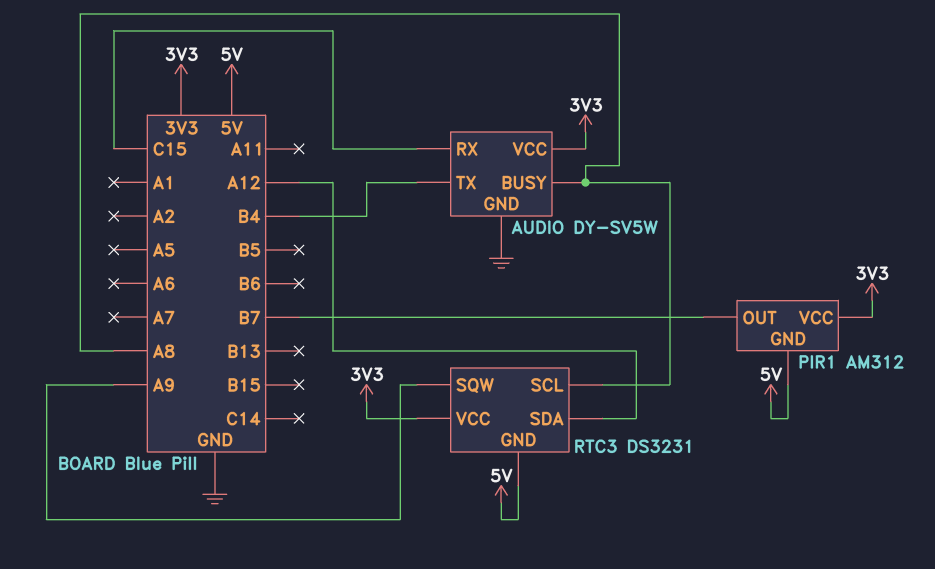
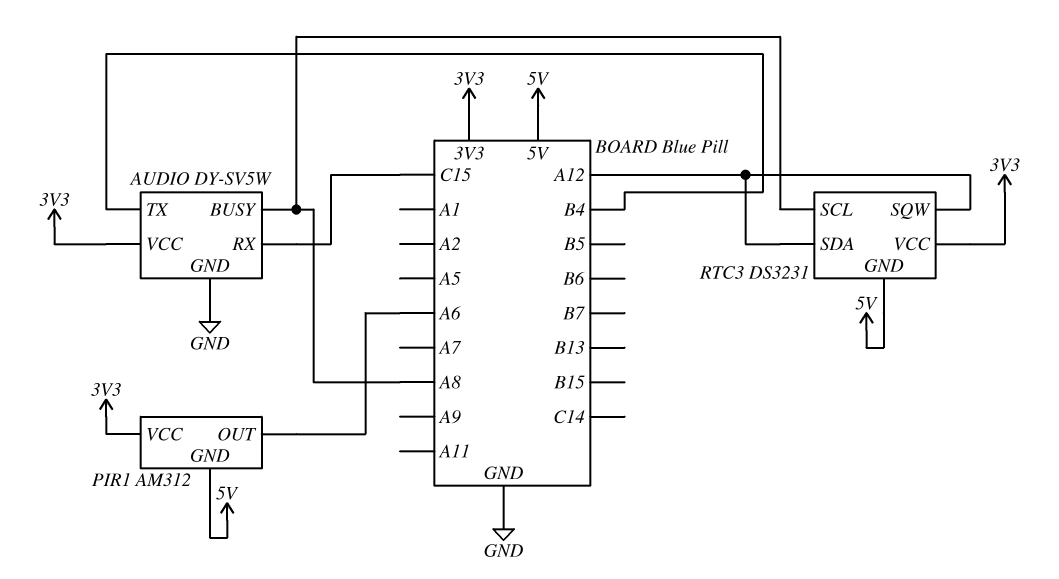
PIR1 pin OUT: B7 -> A6
RTC3 pin SQW: A9 -> A12

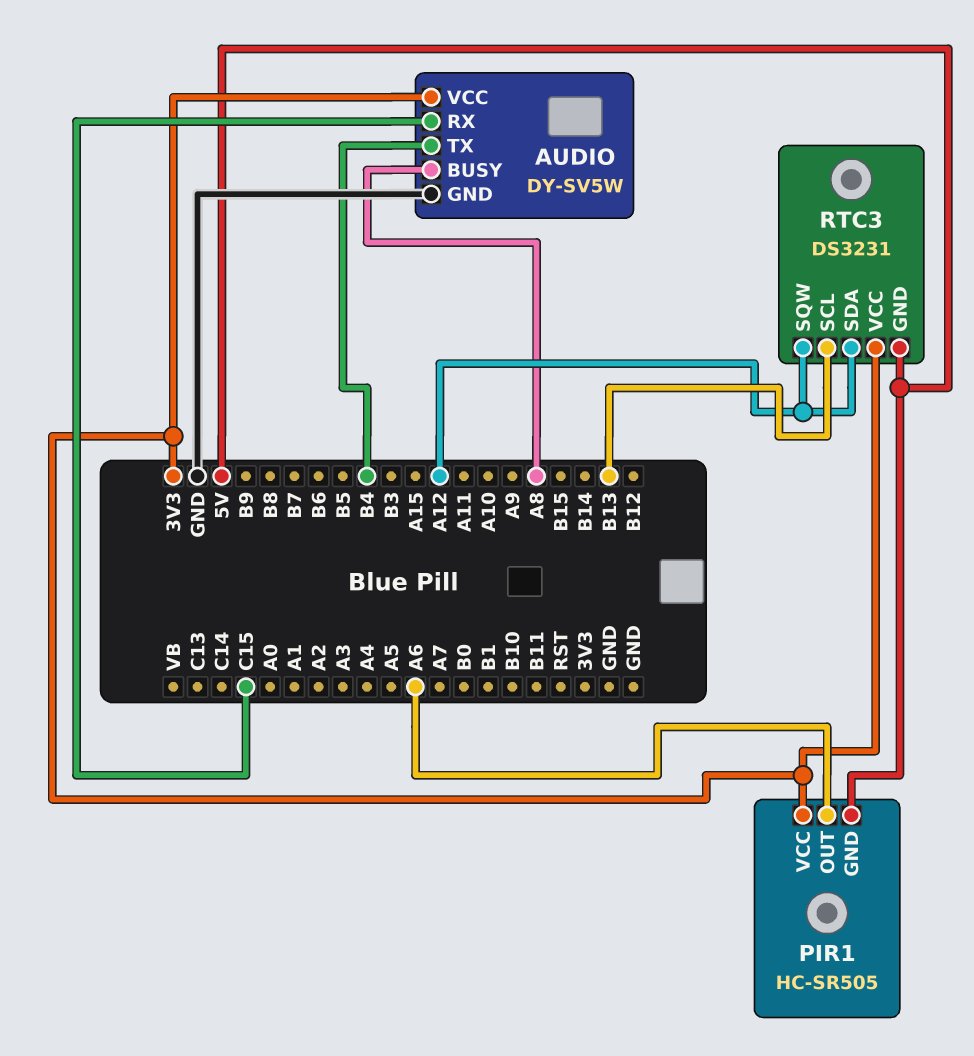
PIR1: AM312 -> HC-SR505
RTC3 pin SCL: A8 -> B13

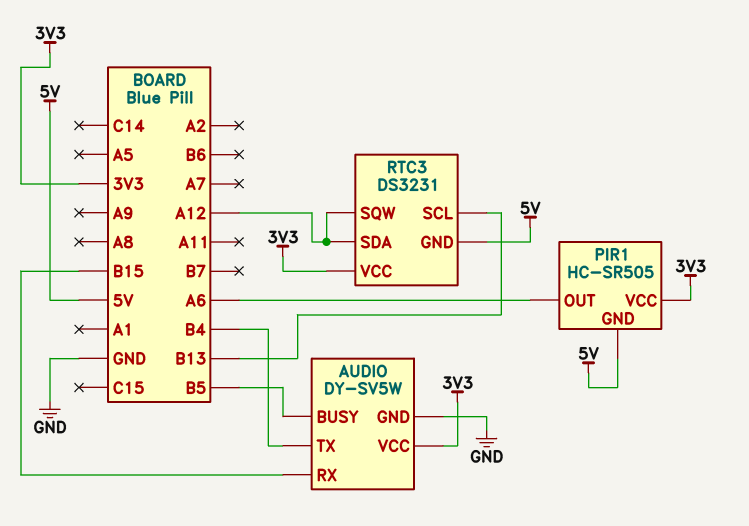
AUDIO pin BUSY: A8 -> B5
AUDIO pin RX: C15 -> B15

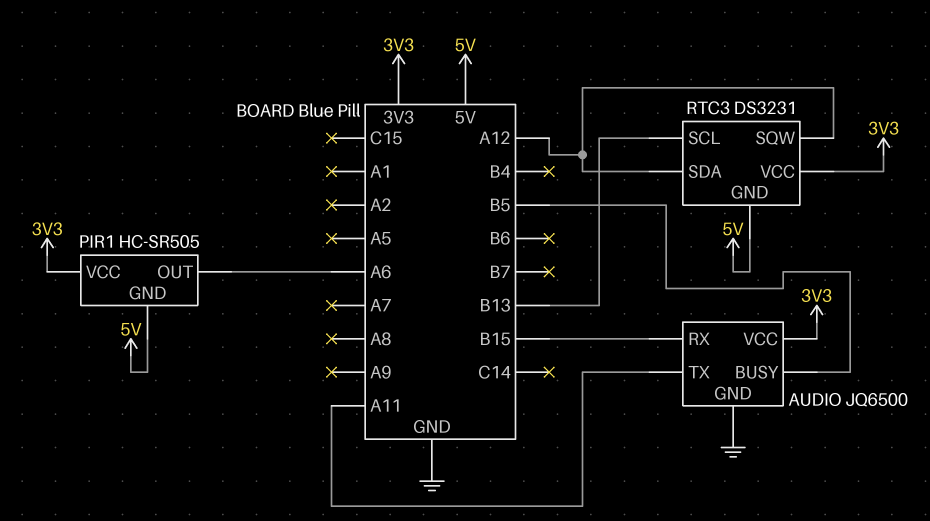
AUDIO: DY-SV5W -> JQ6500
AUDIO pin TX: B4 -> A11

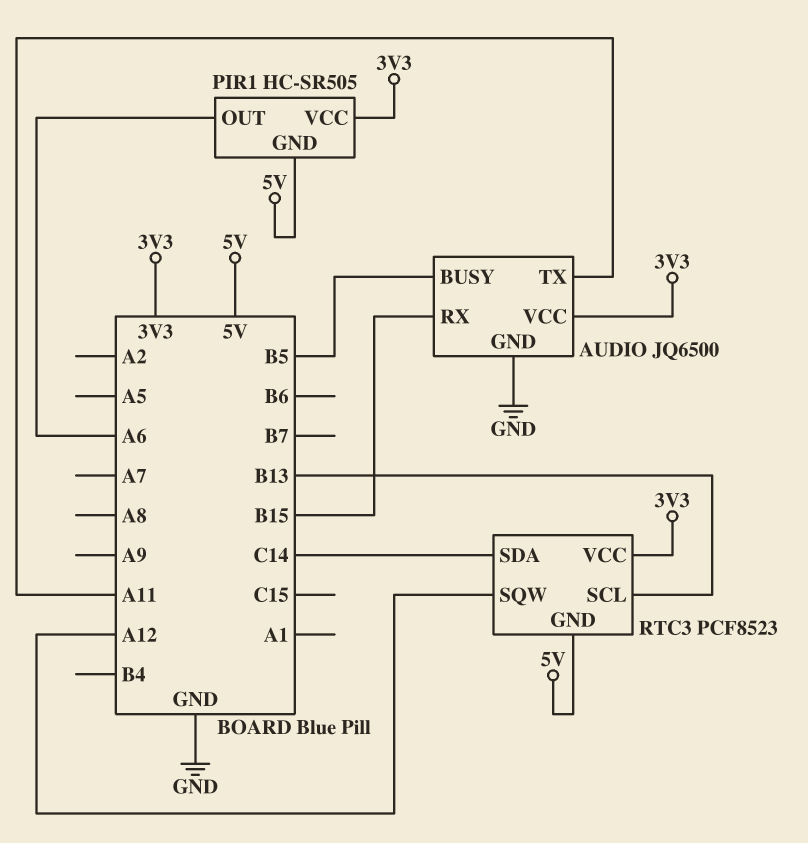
RTC3: DS3231 -> PCF8523
RTC3 pin SDA: A12 -> C14

